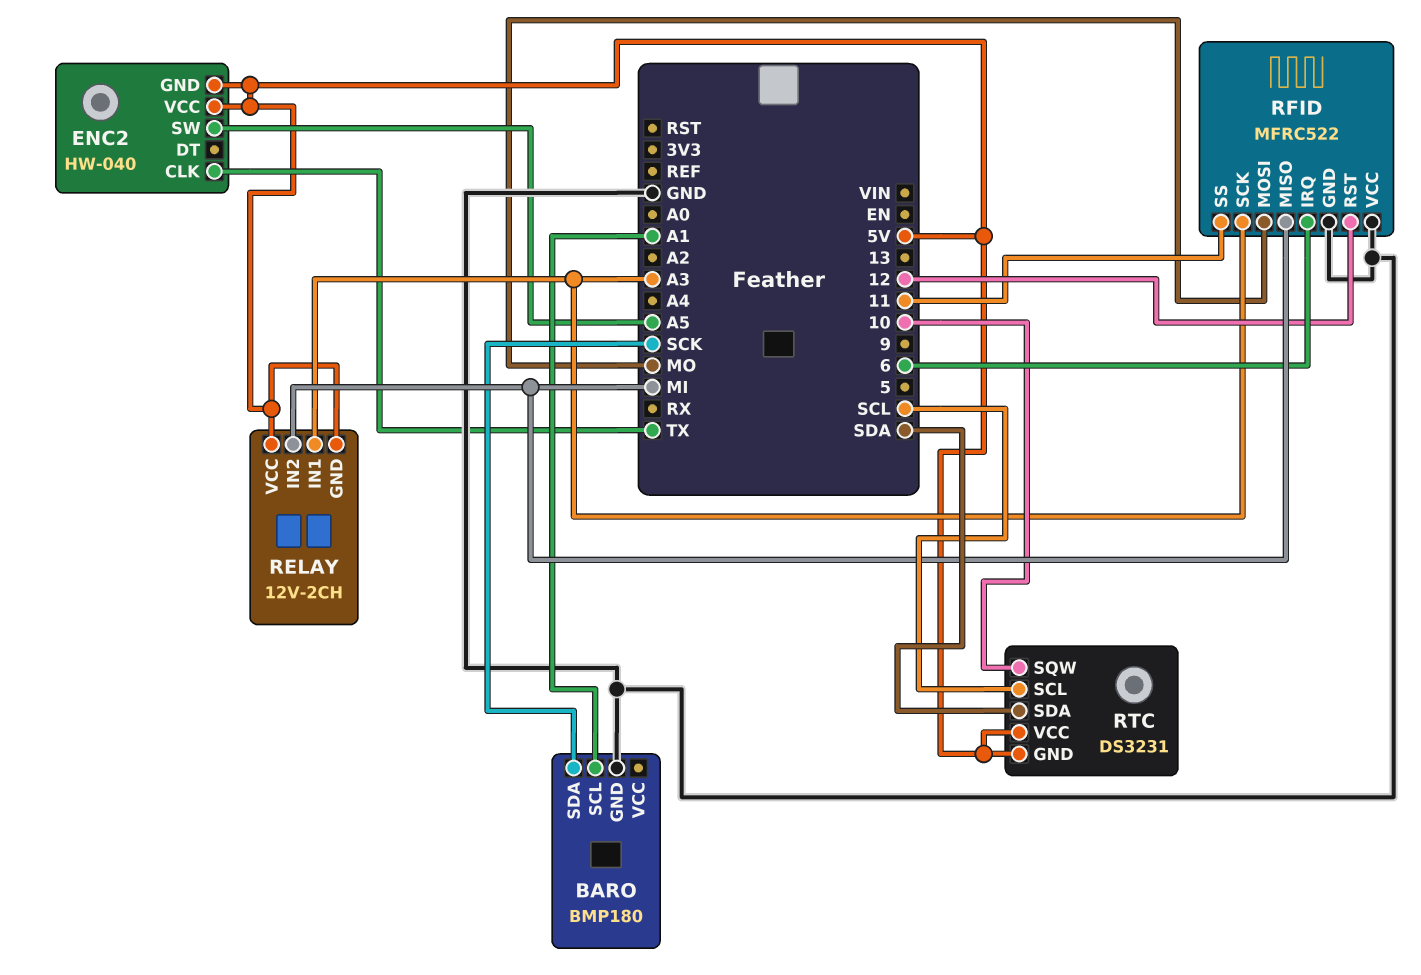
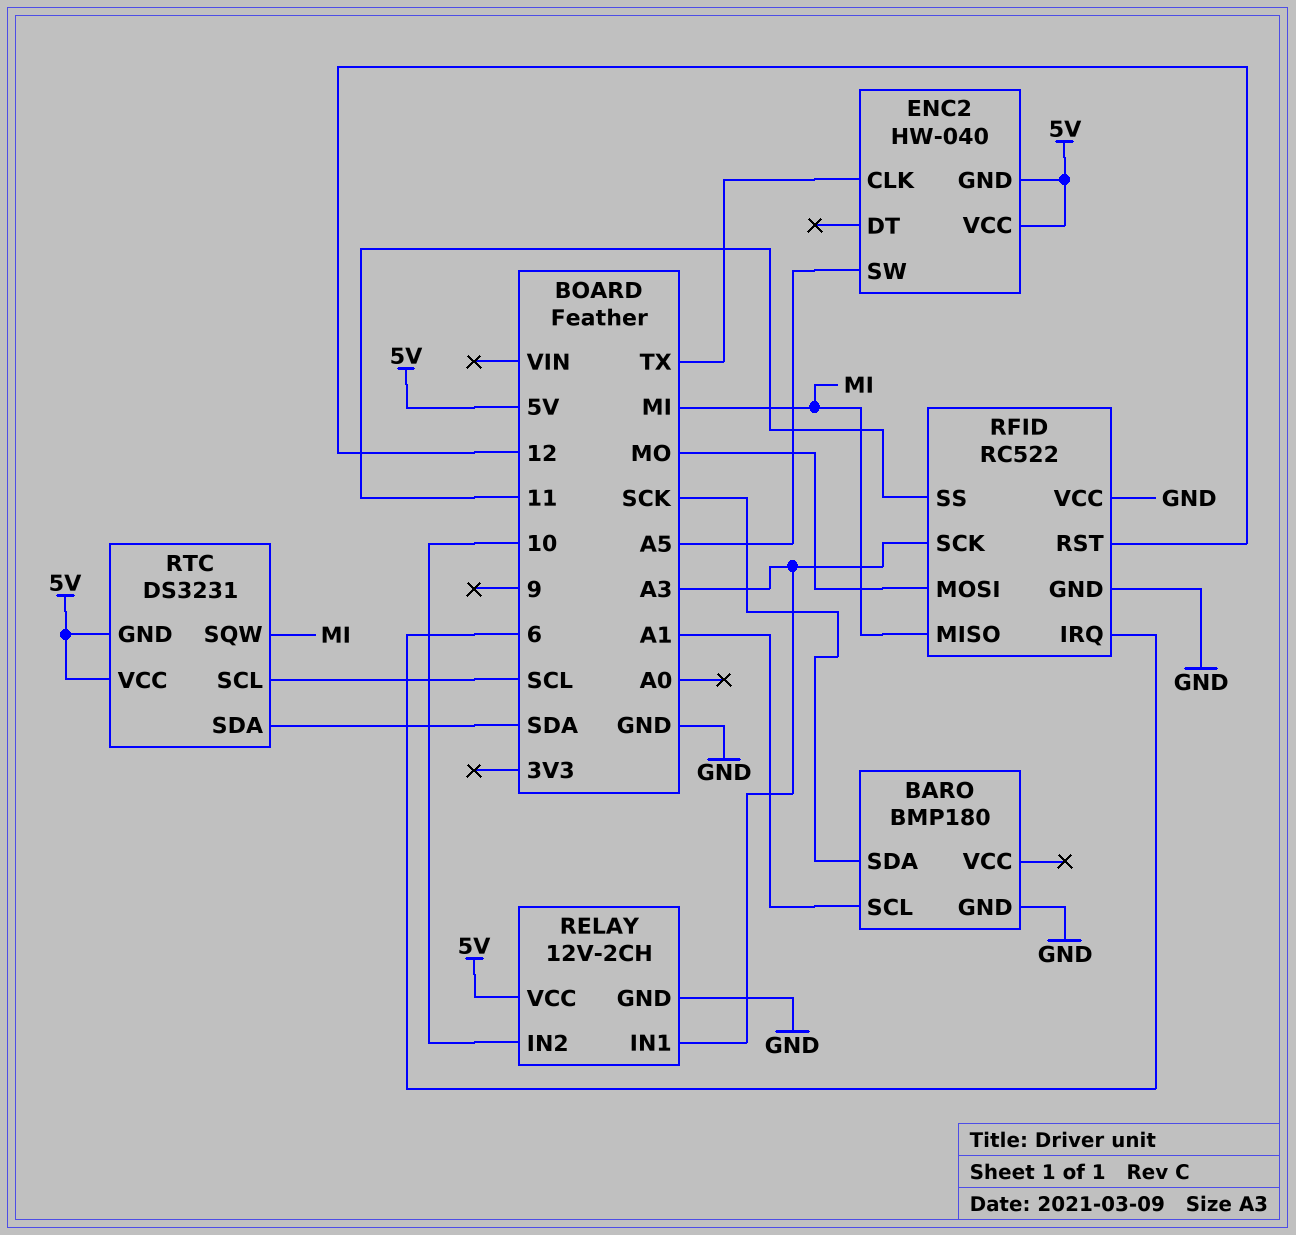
RELAY pin GND: 5V -> GND
RELAY pin IN2: MI -> 10
RFID: MFRC522 -> RC522
RTC pin SQW: 10 -> MI

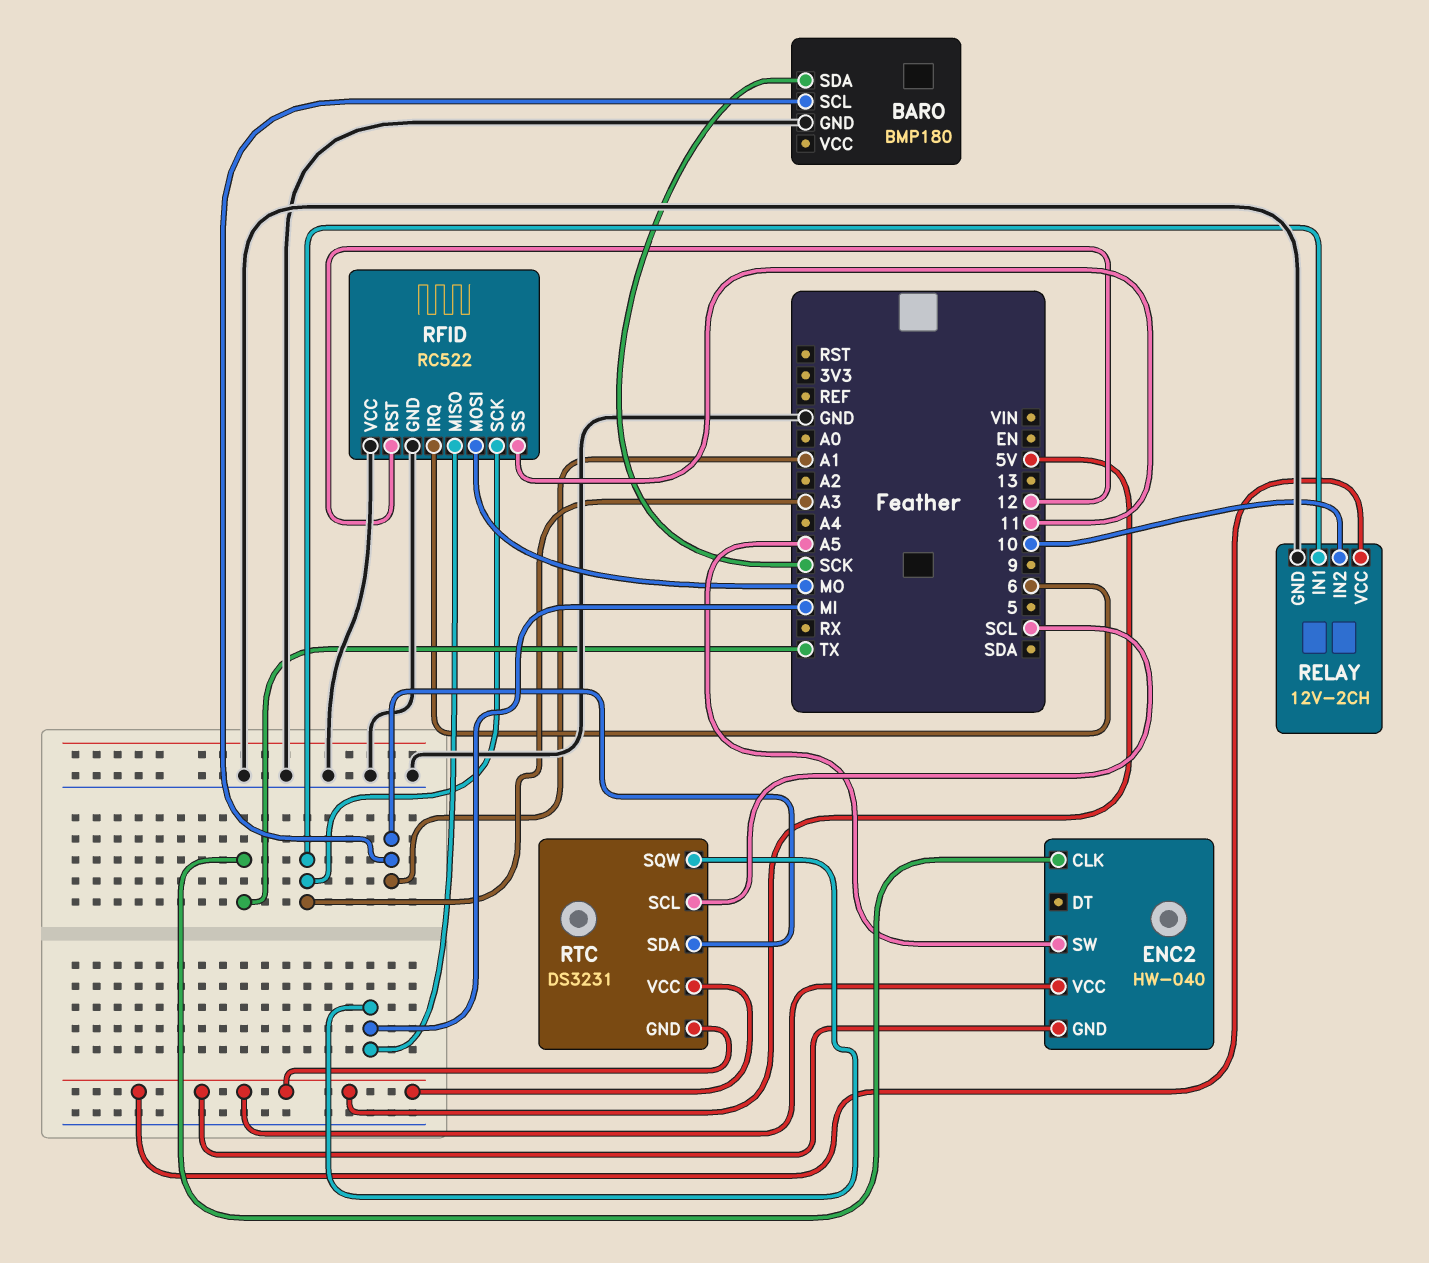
RTC pin SDA: SDA -> A1

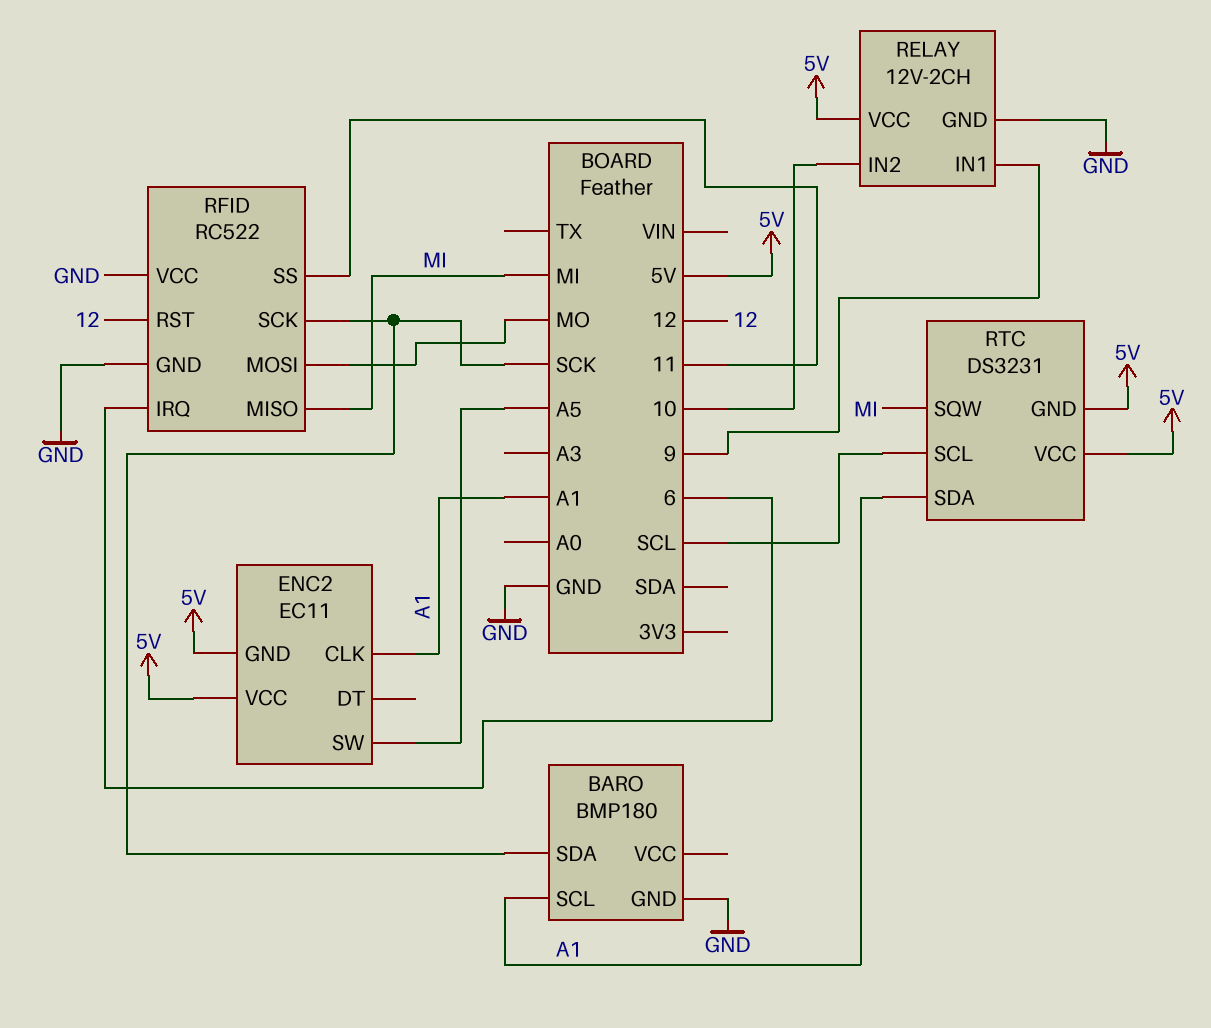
ENC2: HW-040 -> EC11
ENC2 pin CLK: TX -> A1
RELAY pin IN1: A3 -> 9
RFID pin SCK: A3 -> SCK

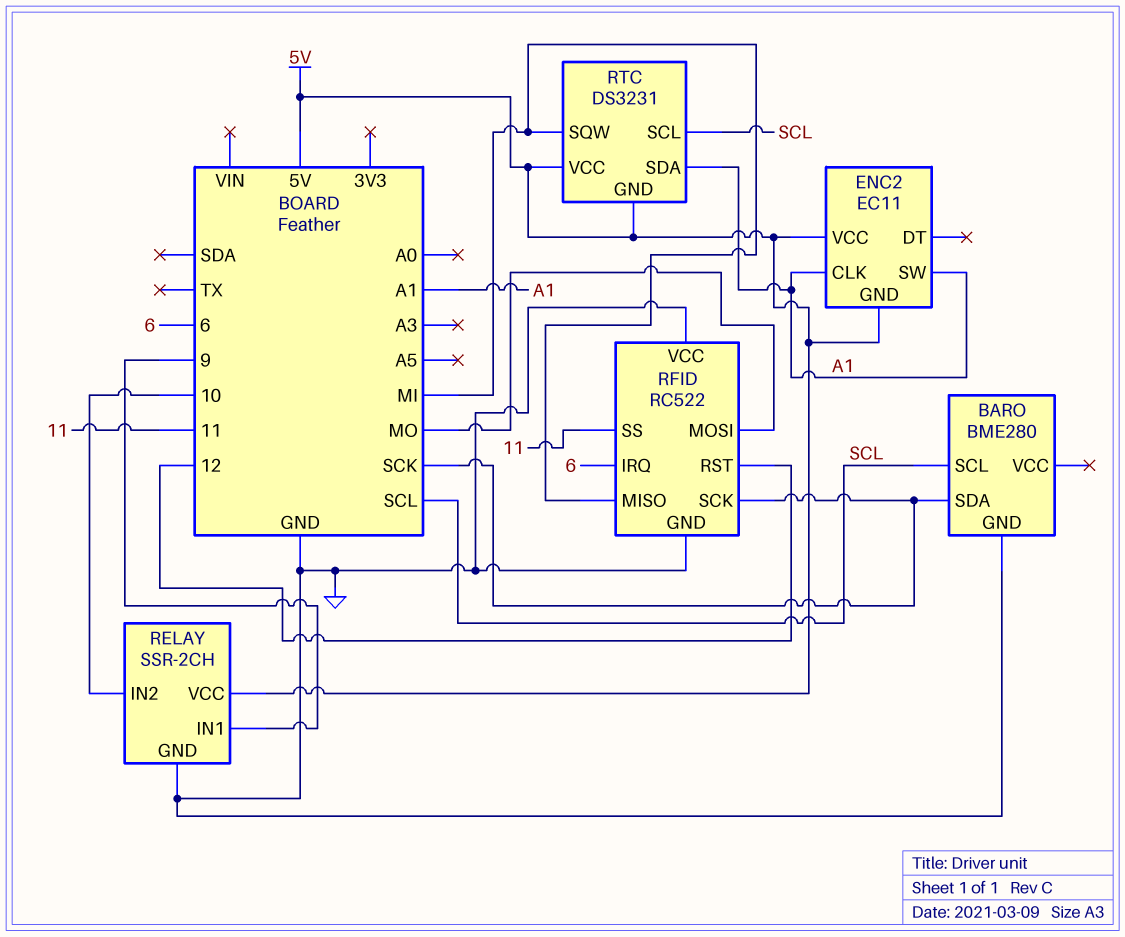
BARO: BMP180 -> BME280
BARO pin SCL: A1 -> SCL
ENC2 pin SW: A5 -> A1
RELAY: 12V-2CH -> SSR-2CH

